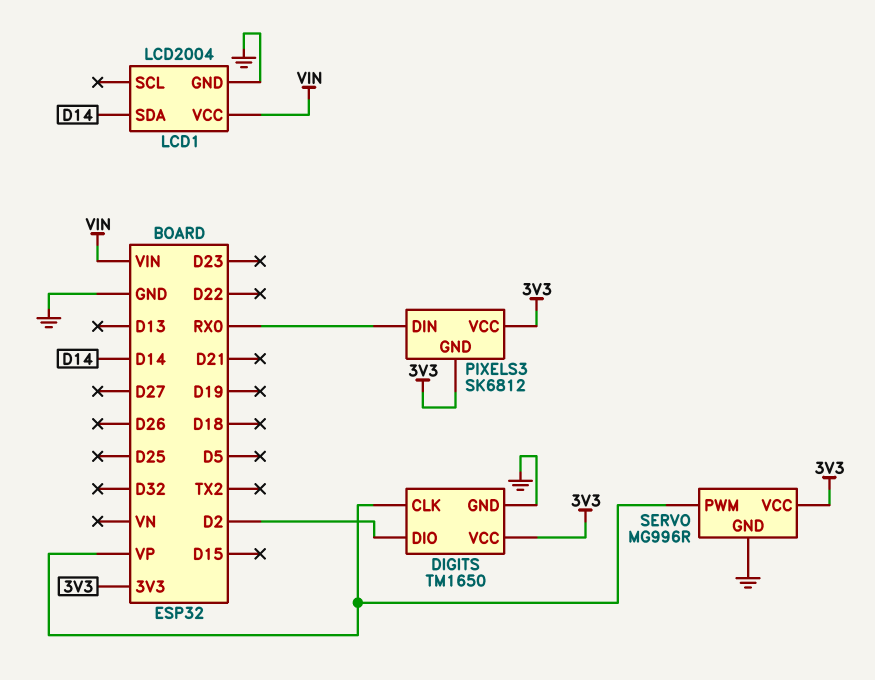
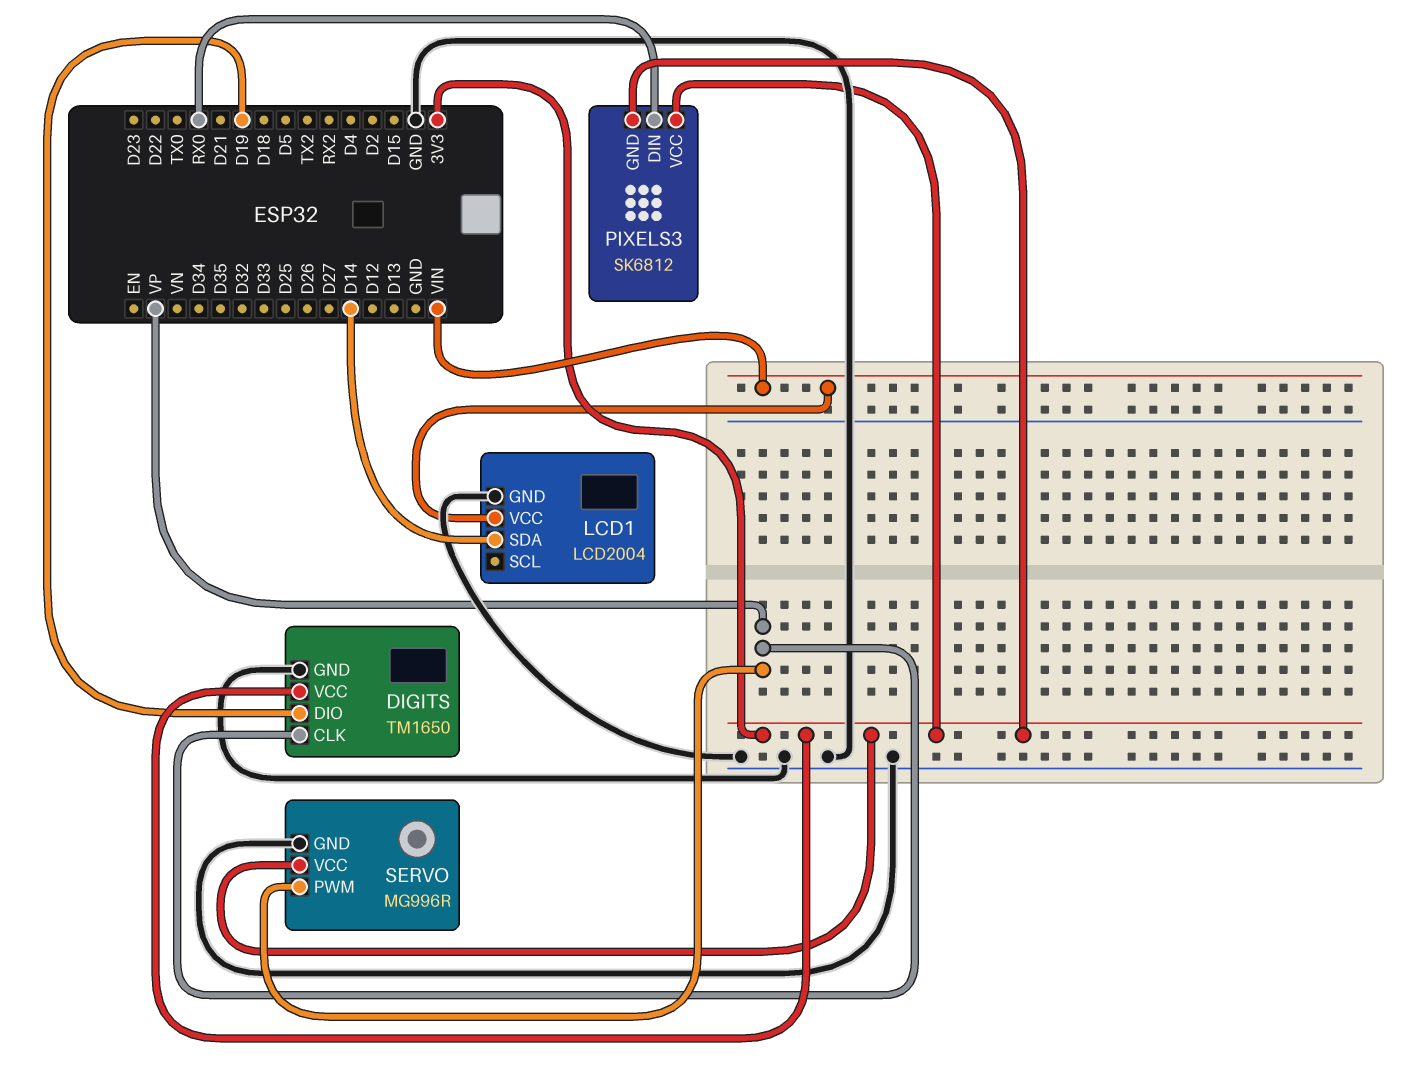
DIGITS pin DIO: D2 -> D19

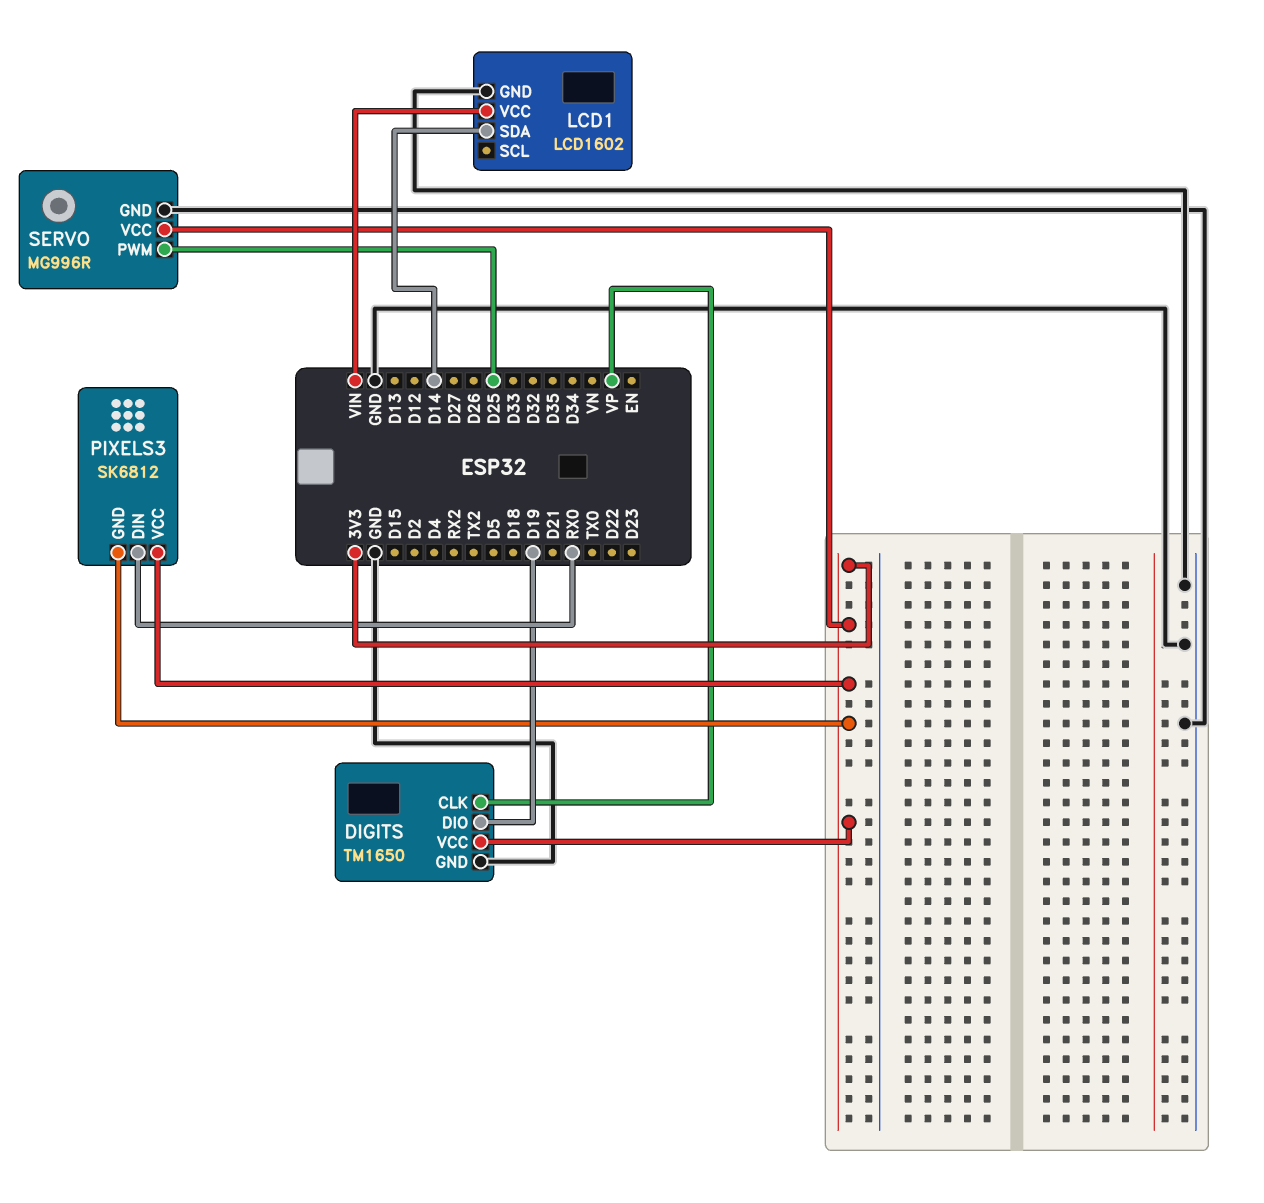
LCD1: LCD2004 -> LCD1602
SERVO pin PWM: VP -> D25

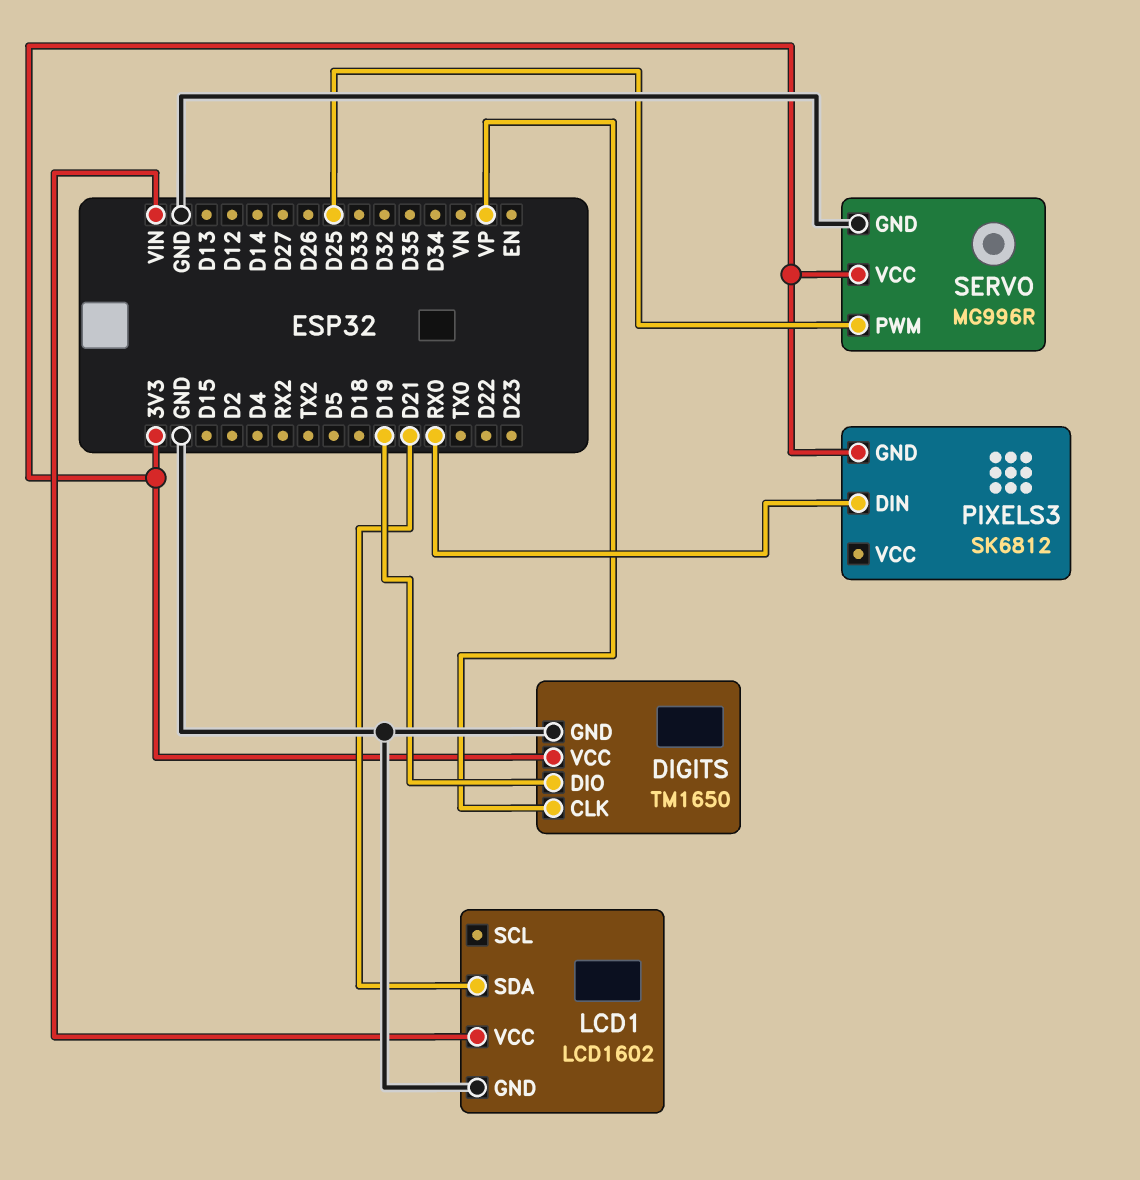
LCD1 pin SDA: D14 -> D21
PIXELS3 pin VCC: 3V3 -> none

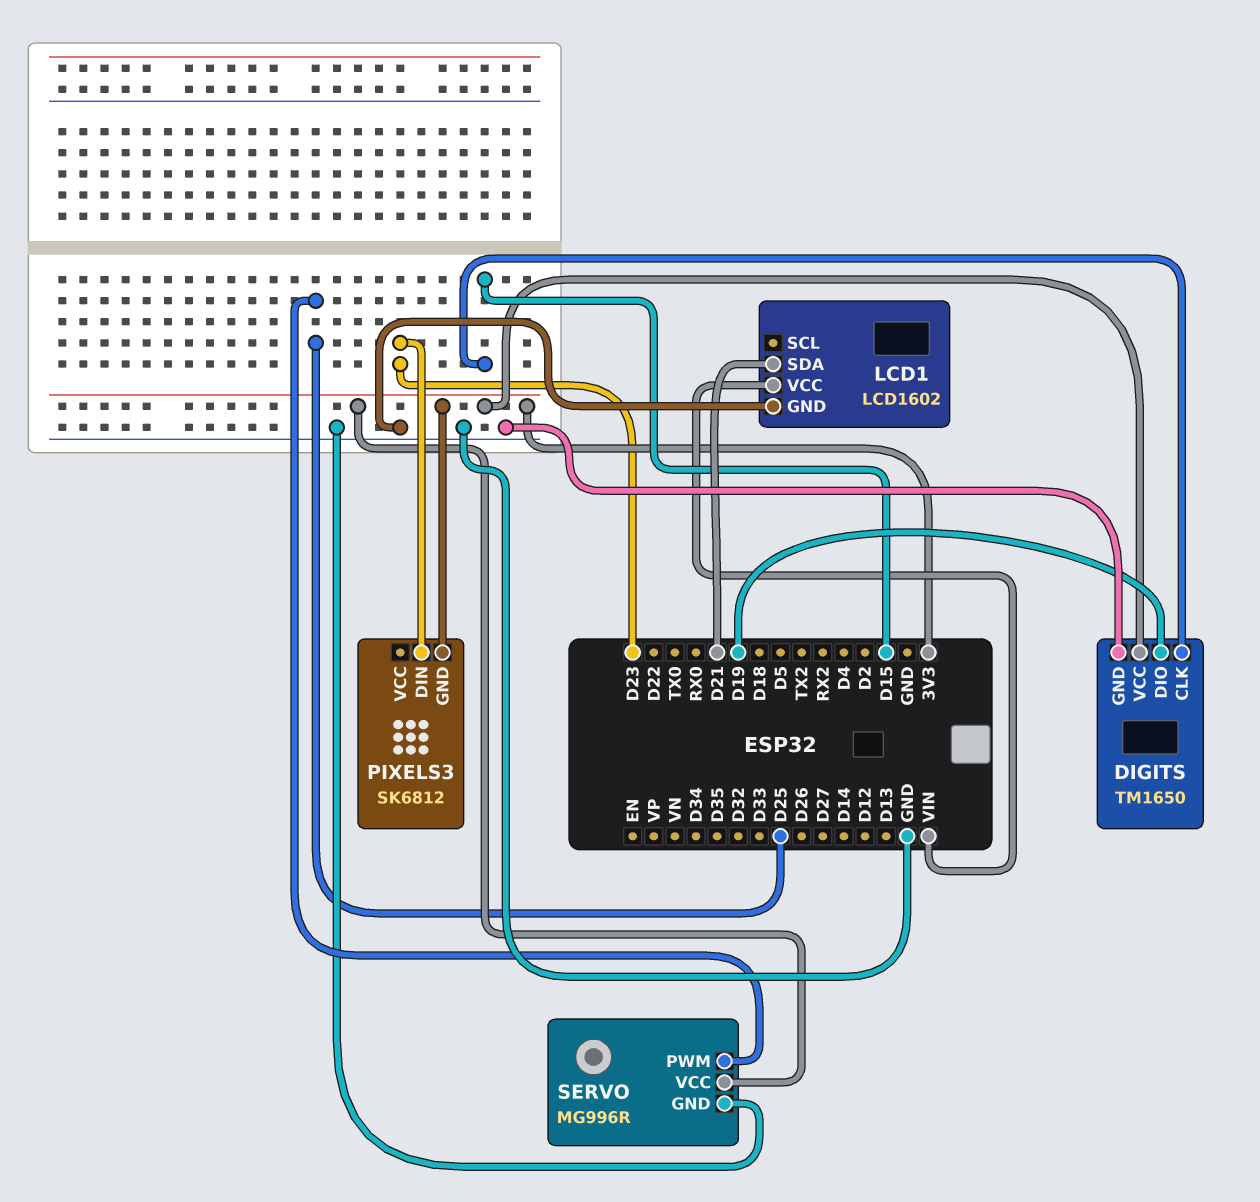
DIGITS pin CLK: VP -> D15
PIXELS3 pin DIN: RX0 -> D23

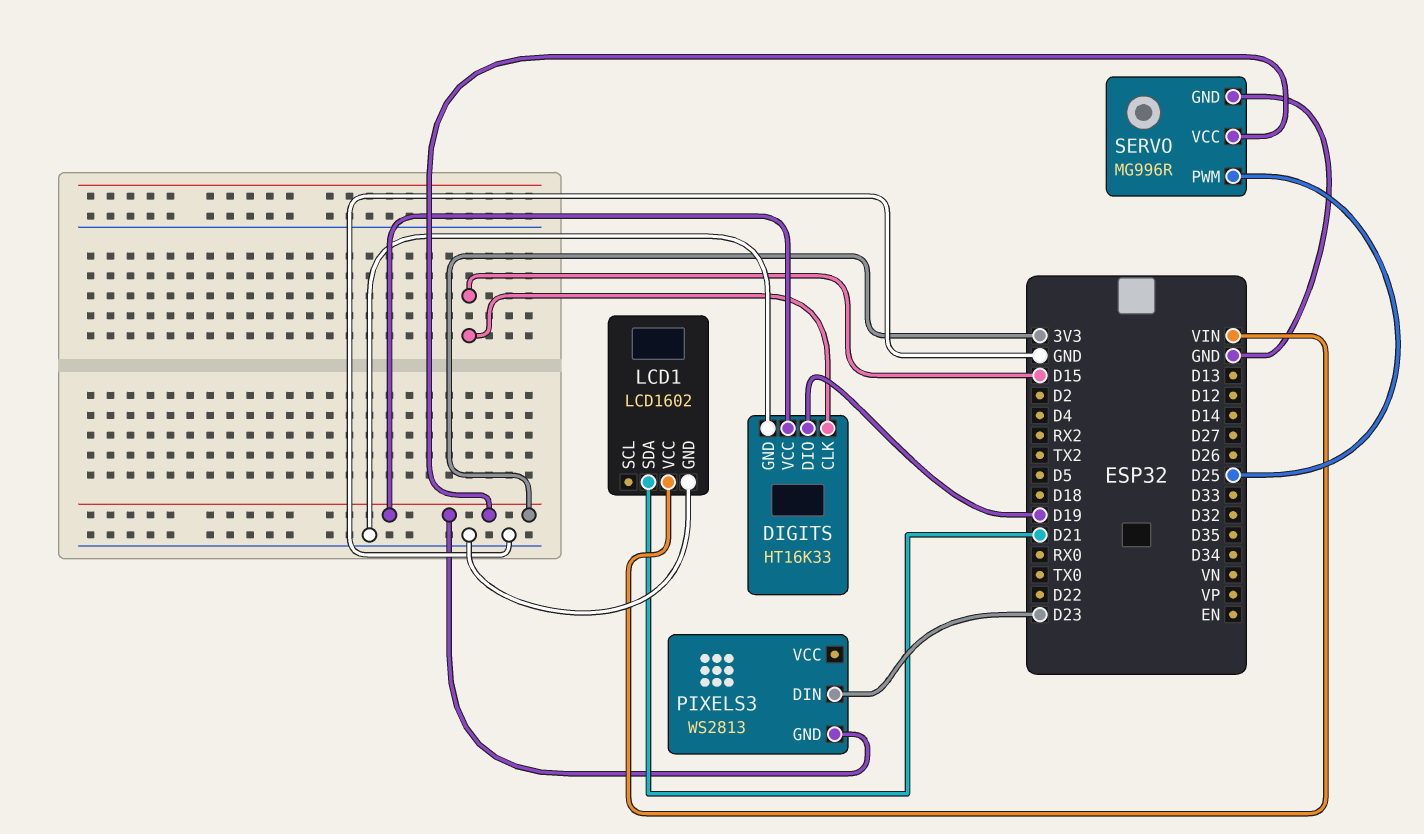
DIGITS: TM1650 -> HT16K33
PIXELS3: SK6812 -> WS2813

